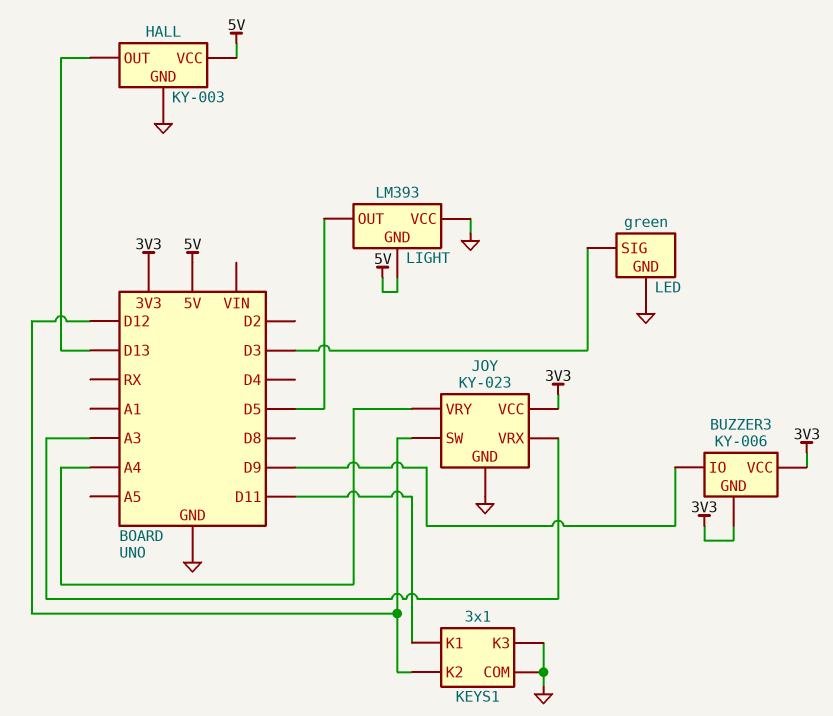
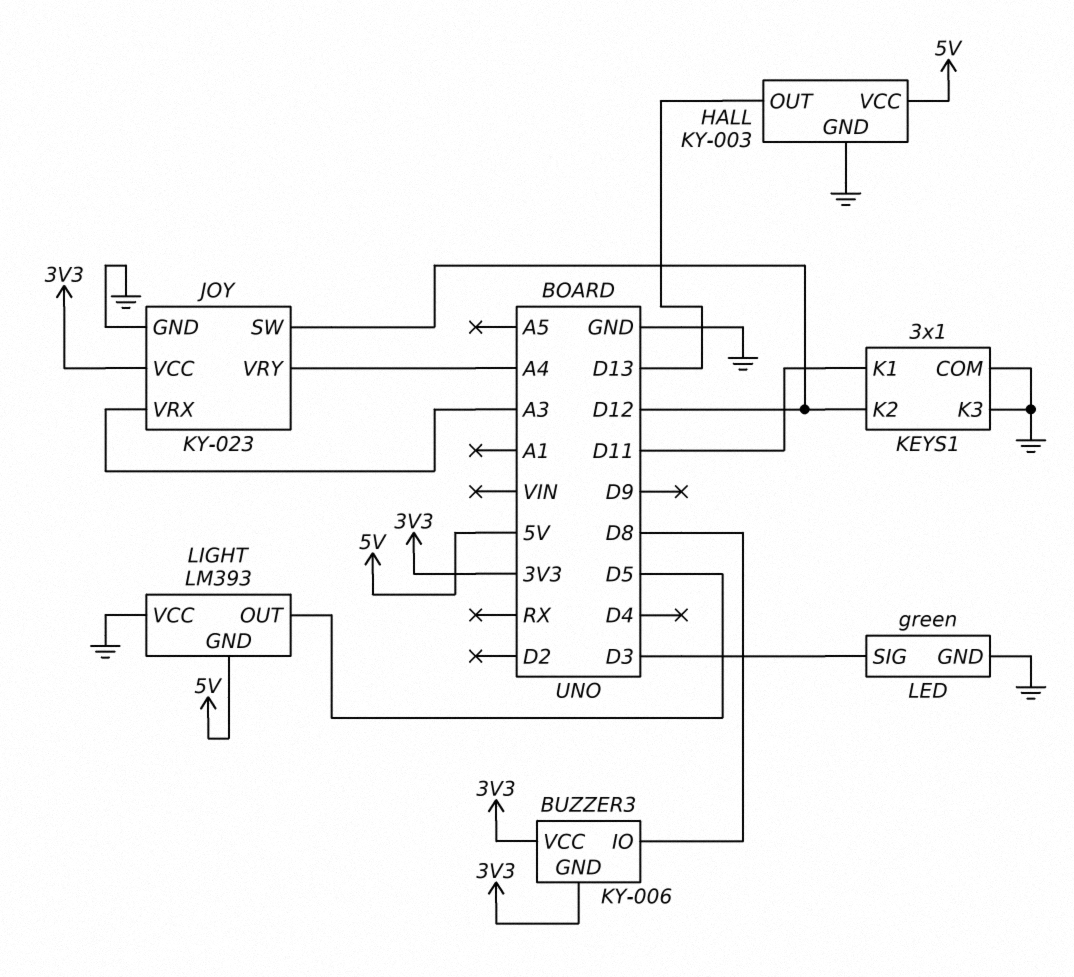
BUZZER3 pin IO: D9 -> D8

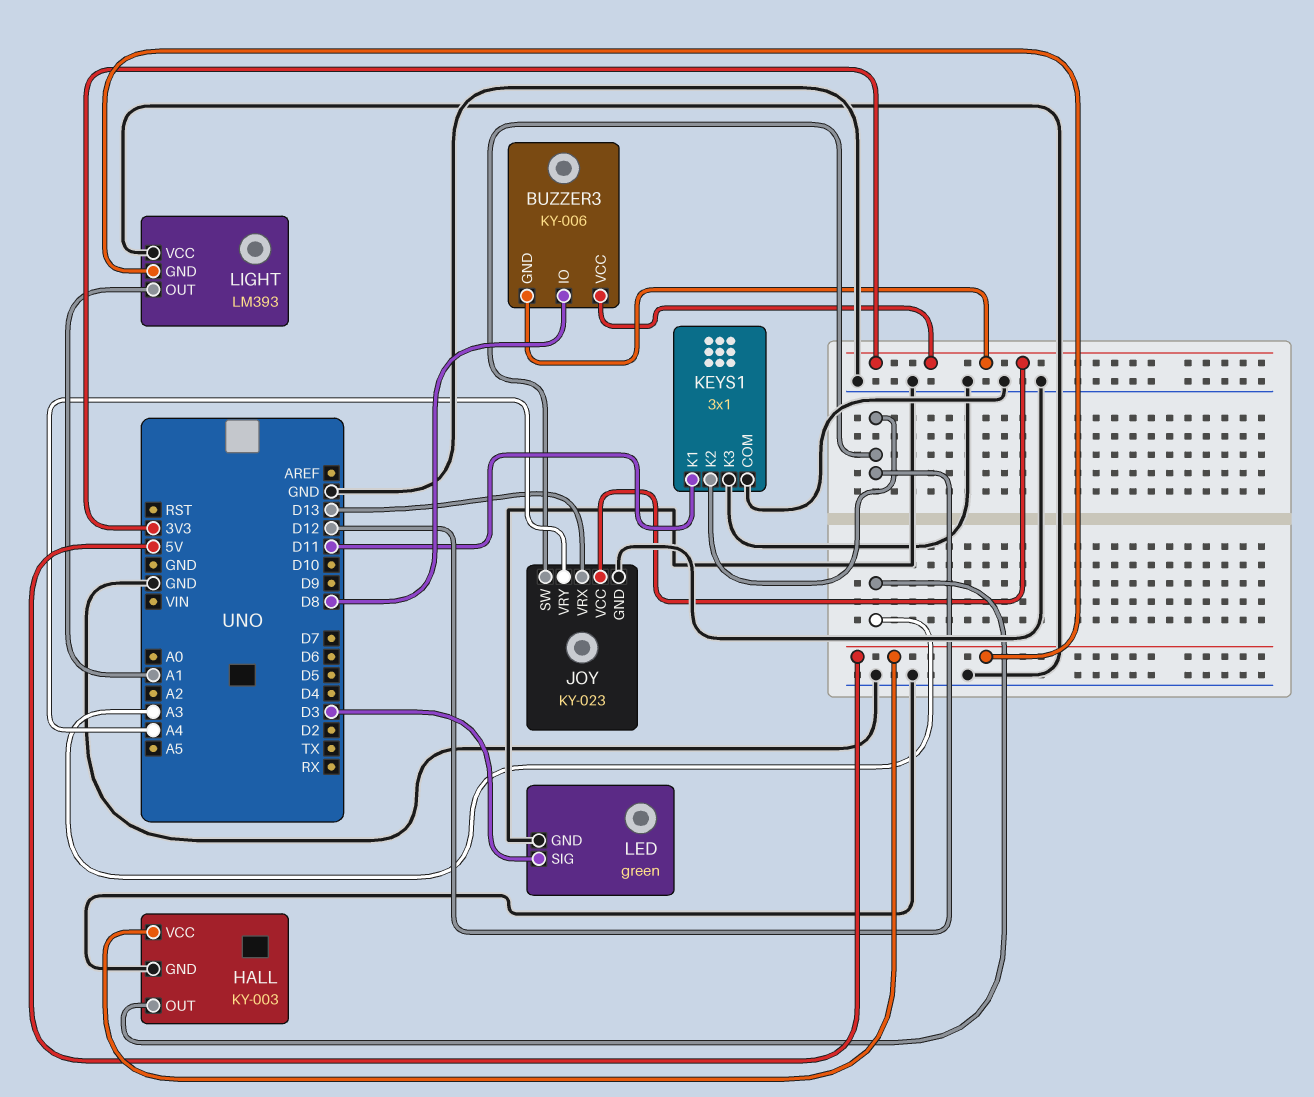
HALL pin OUT: D13 -> A3
JOY pin VRX: A3 -> D13
LIGHT pin OUT: D5 -> A1

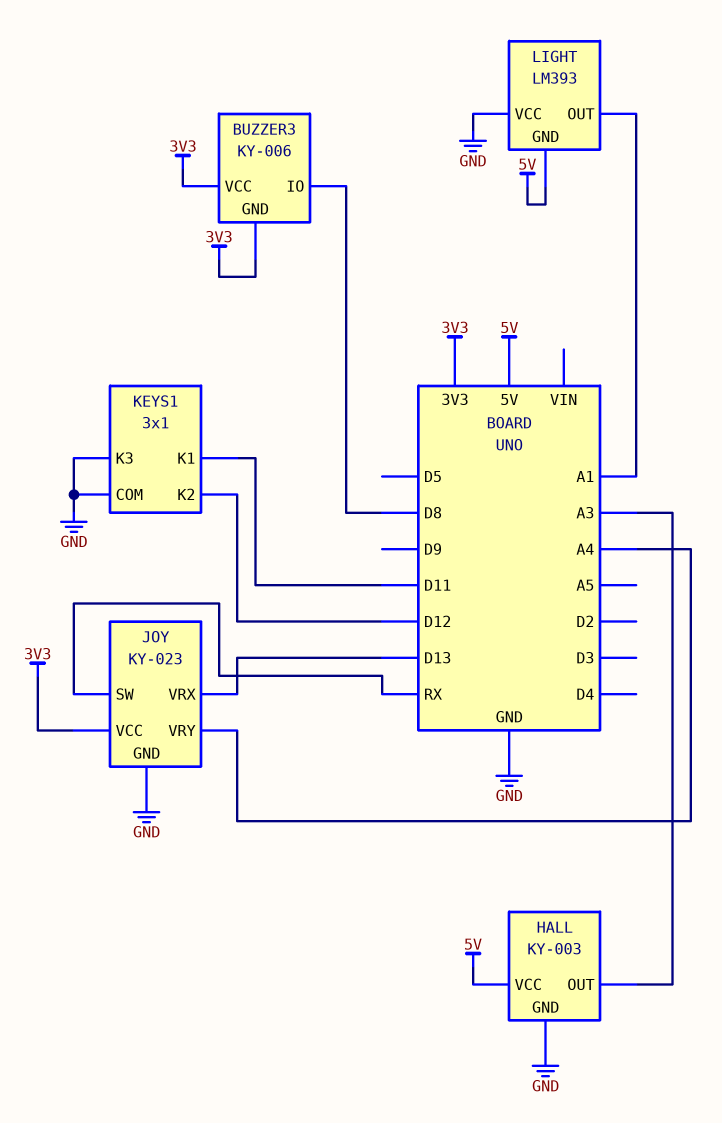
JOY pin SW: D12 -> RX
LED: green -> none
LED pin GND: GND -> none
LED pin SIG: D3 -> none

